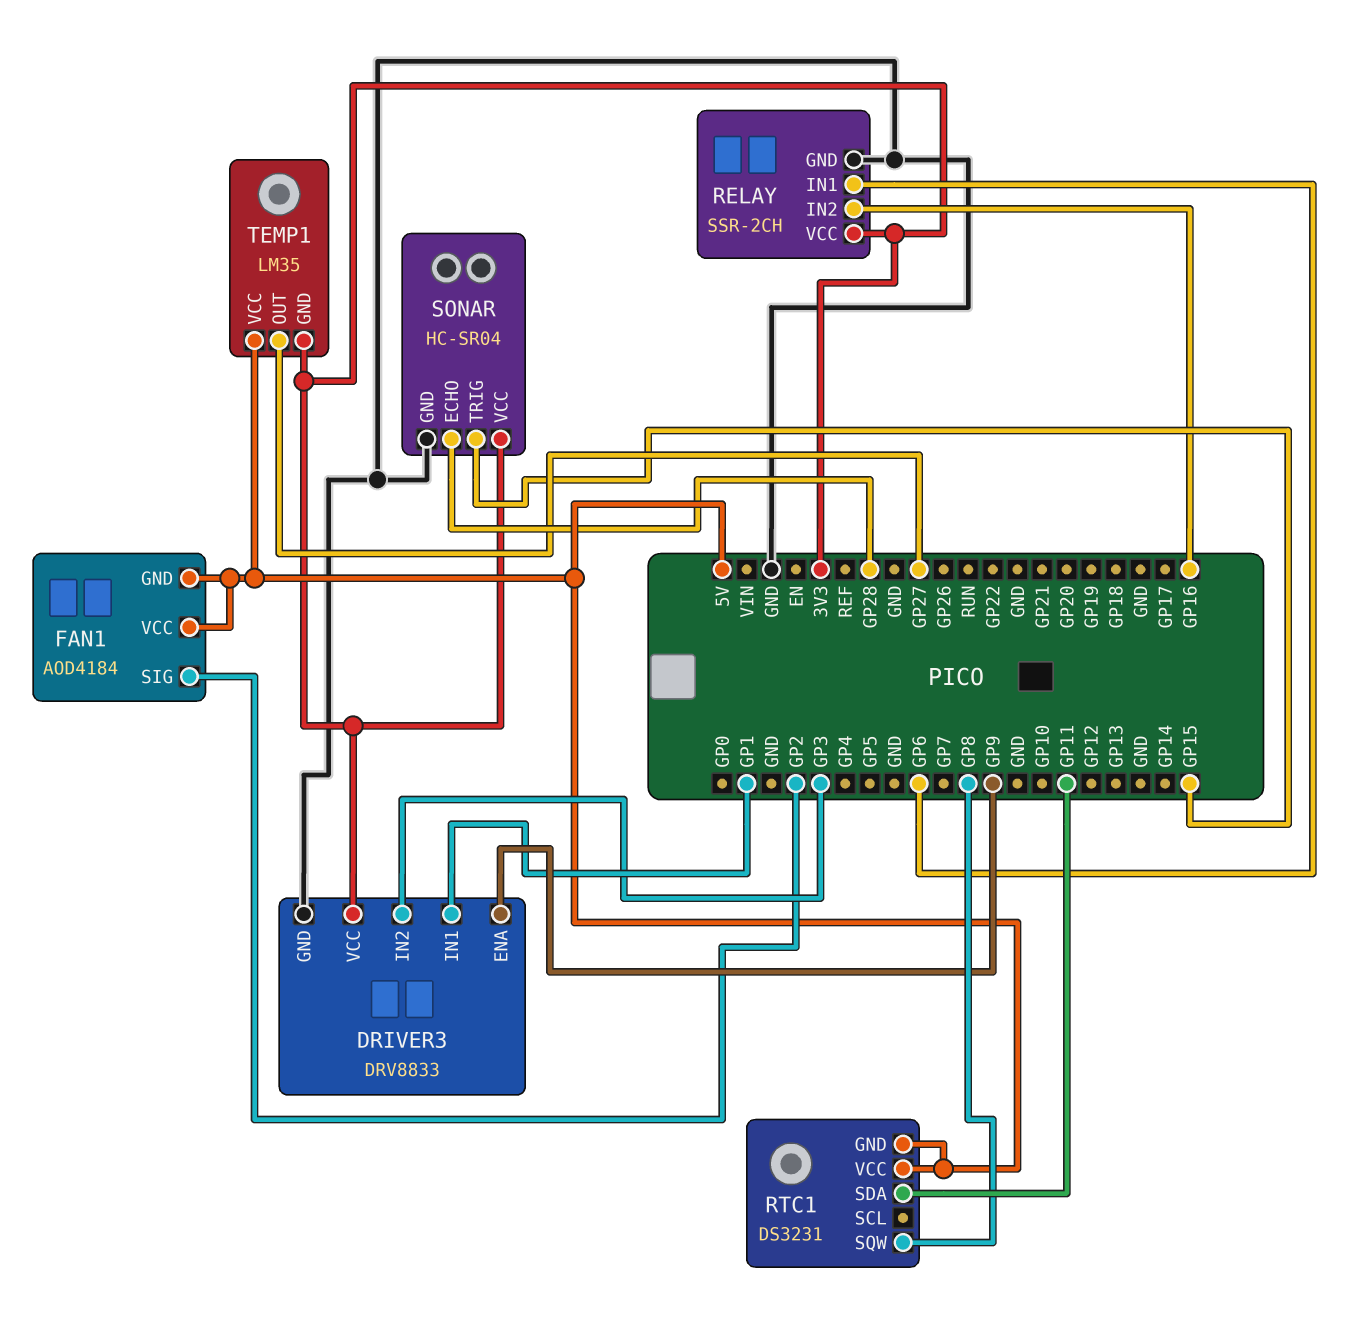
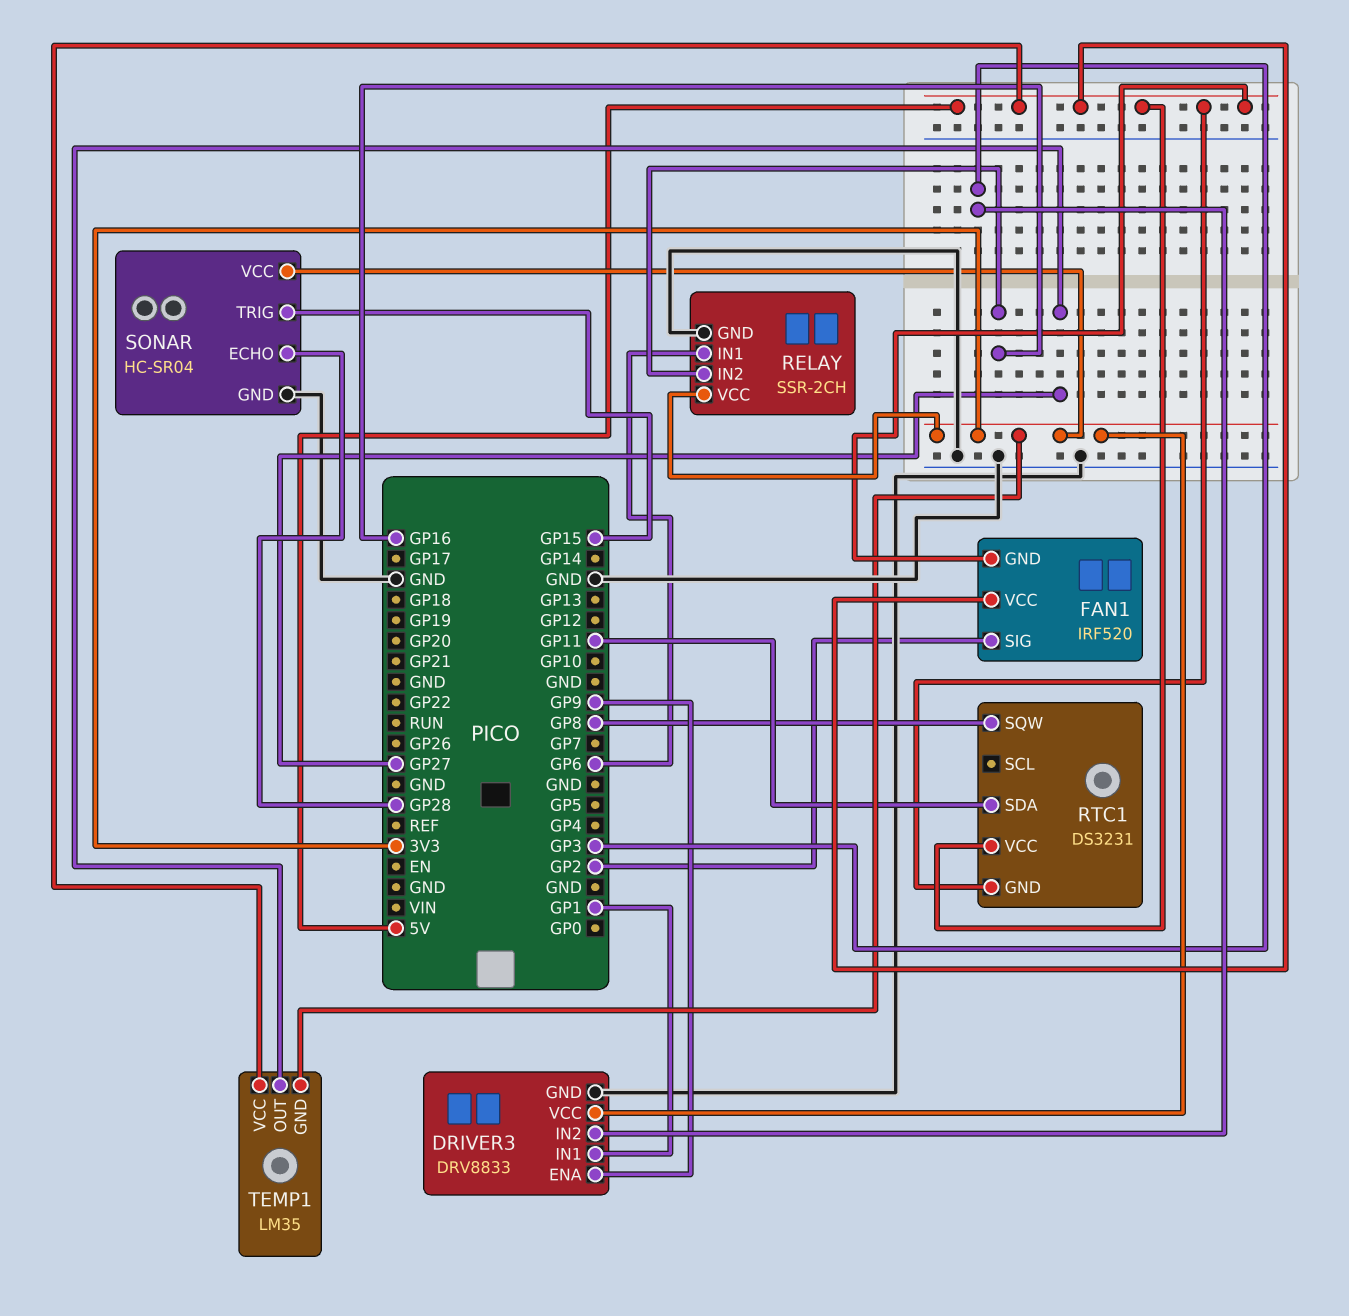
FAN1: AOD4184 -> IRF520

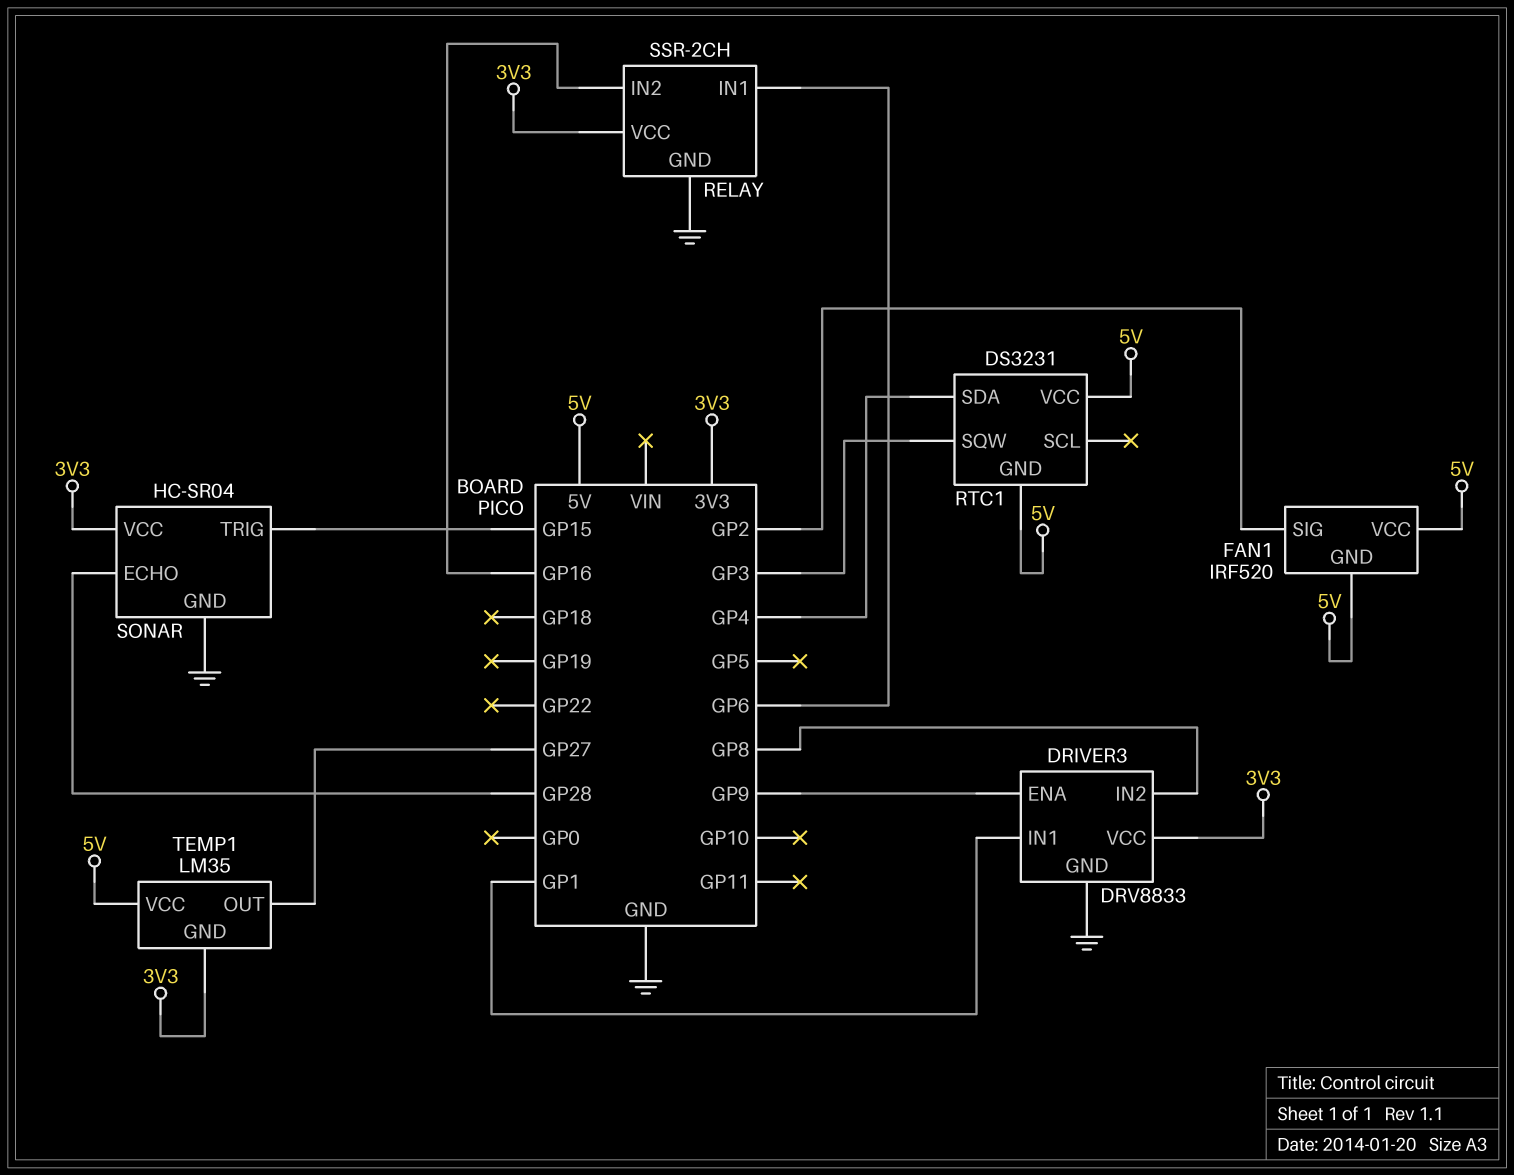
DRIVER3 pin IN2: GP3 -> GP8
RTC1 pin SDA: GP11 -> GP4
RTC1 pin SQW: GP8 -> GP3

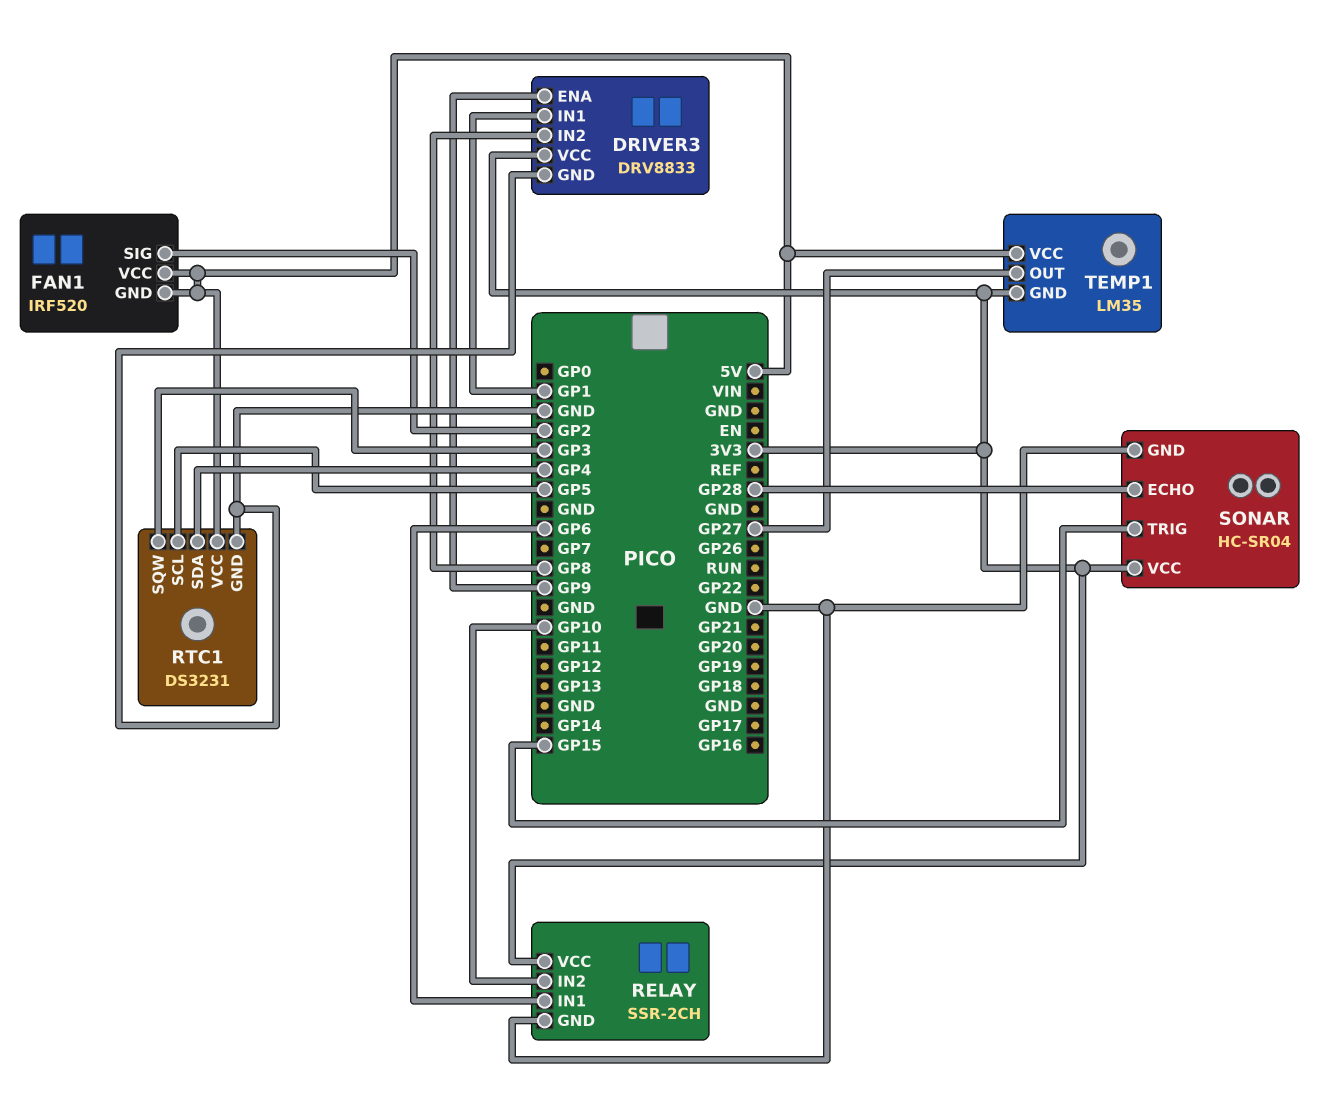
RELAY pin IN2: GP16 -> GP10
RTC1 pin GND: 5V -> GND
RTC1 pin SCL: none -> GP5

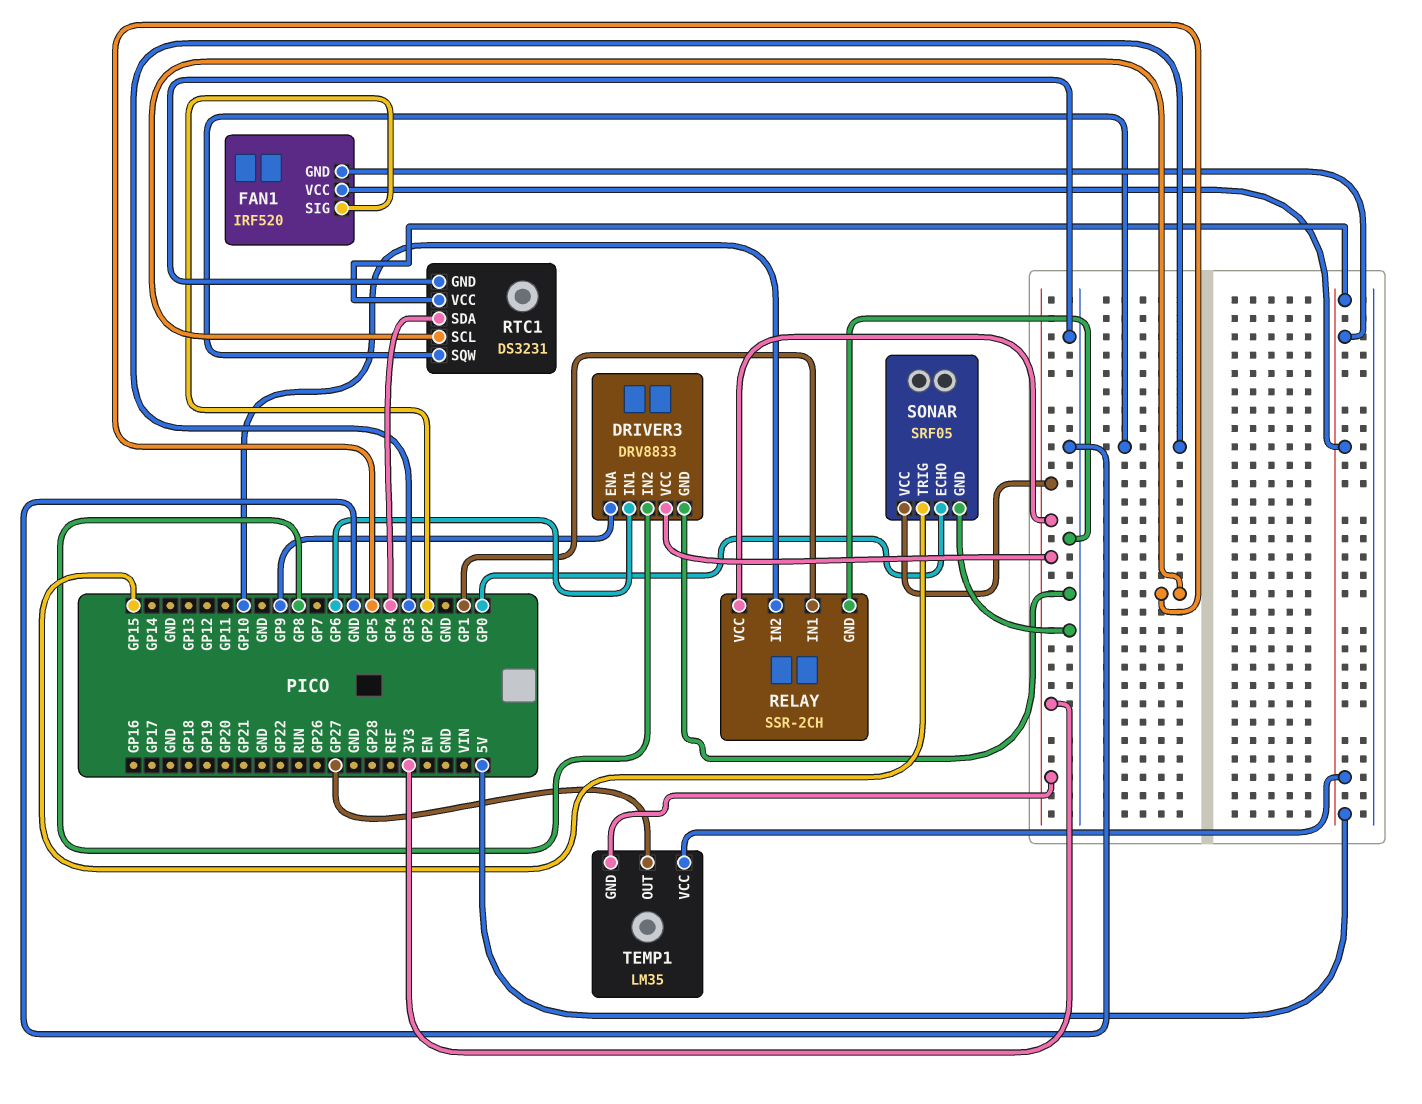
DRIVER3 pin IN1: GP1 -> GP6
RELAY pin IN1: GP6 -> GP1
SONAR: HC-SR04 -> SRF05
SONAR pin ECHO: GP28 -> GP0

